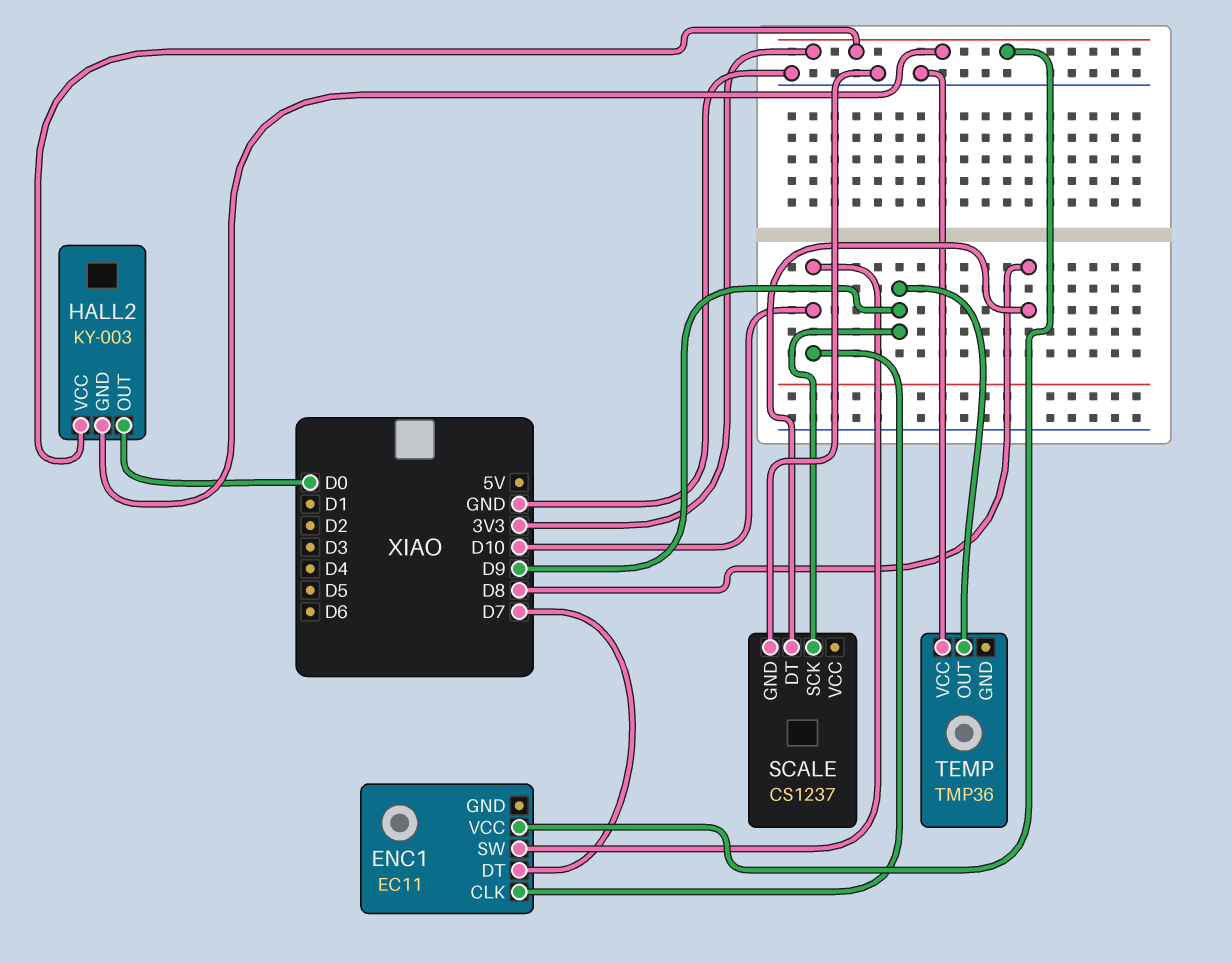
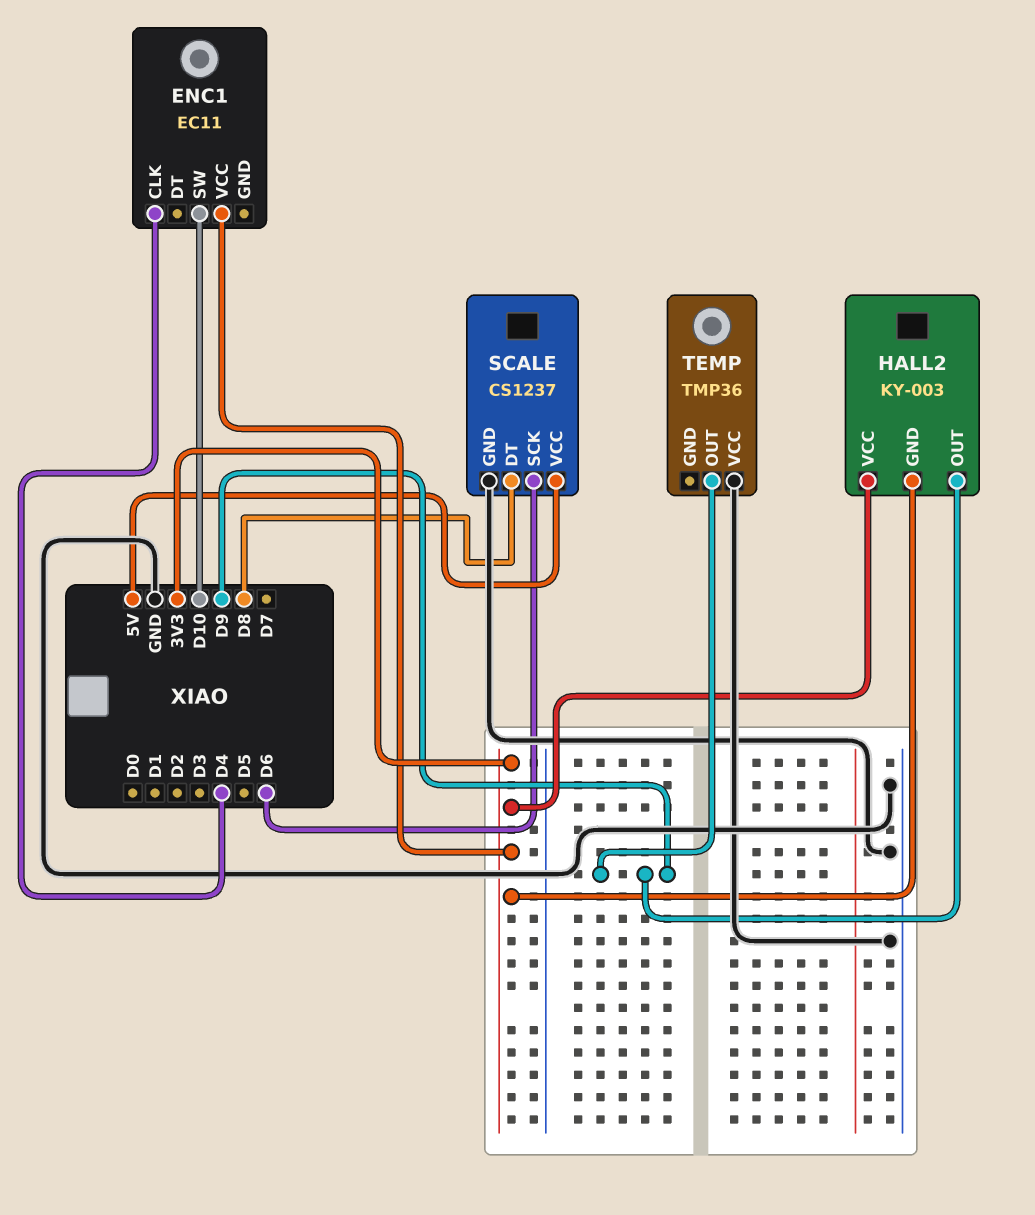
ENC1 pin CLK: D10 -> D4
ENC1 pin DT: D7 -> none
HALL2 pin OUT: D0 -> D9
SCALE pin SCK: D9 -> D6
SCALE pin VCC: none -> 5V

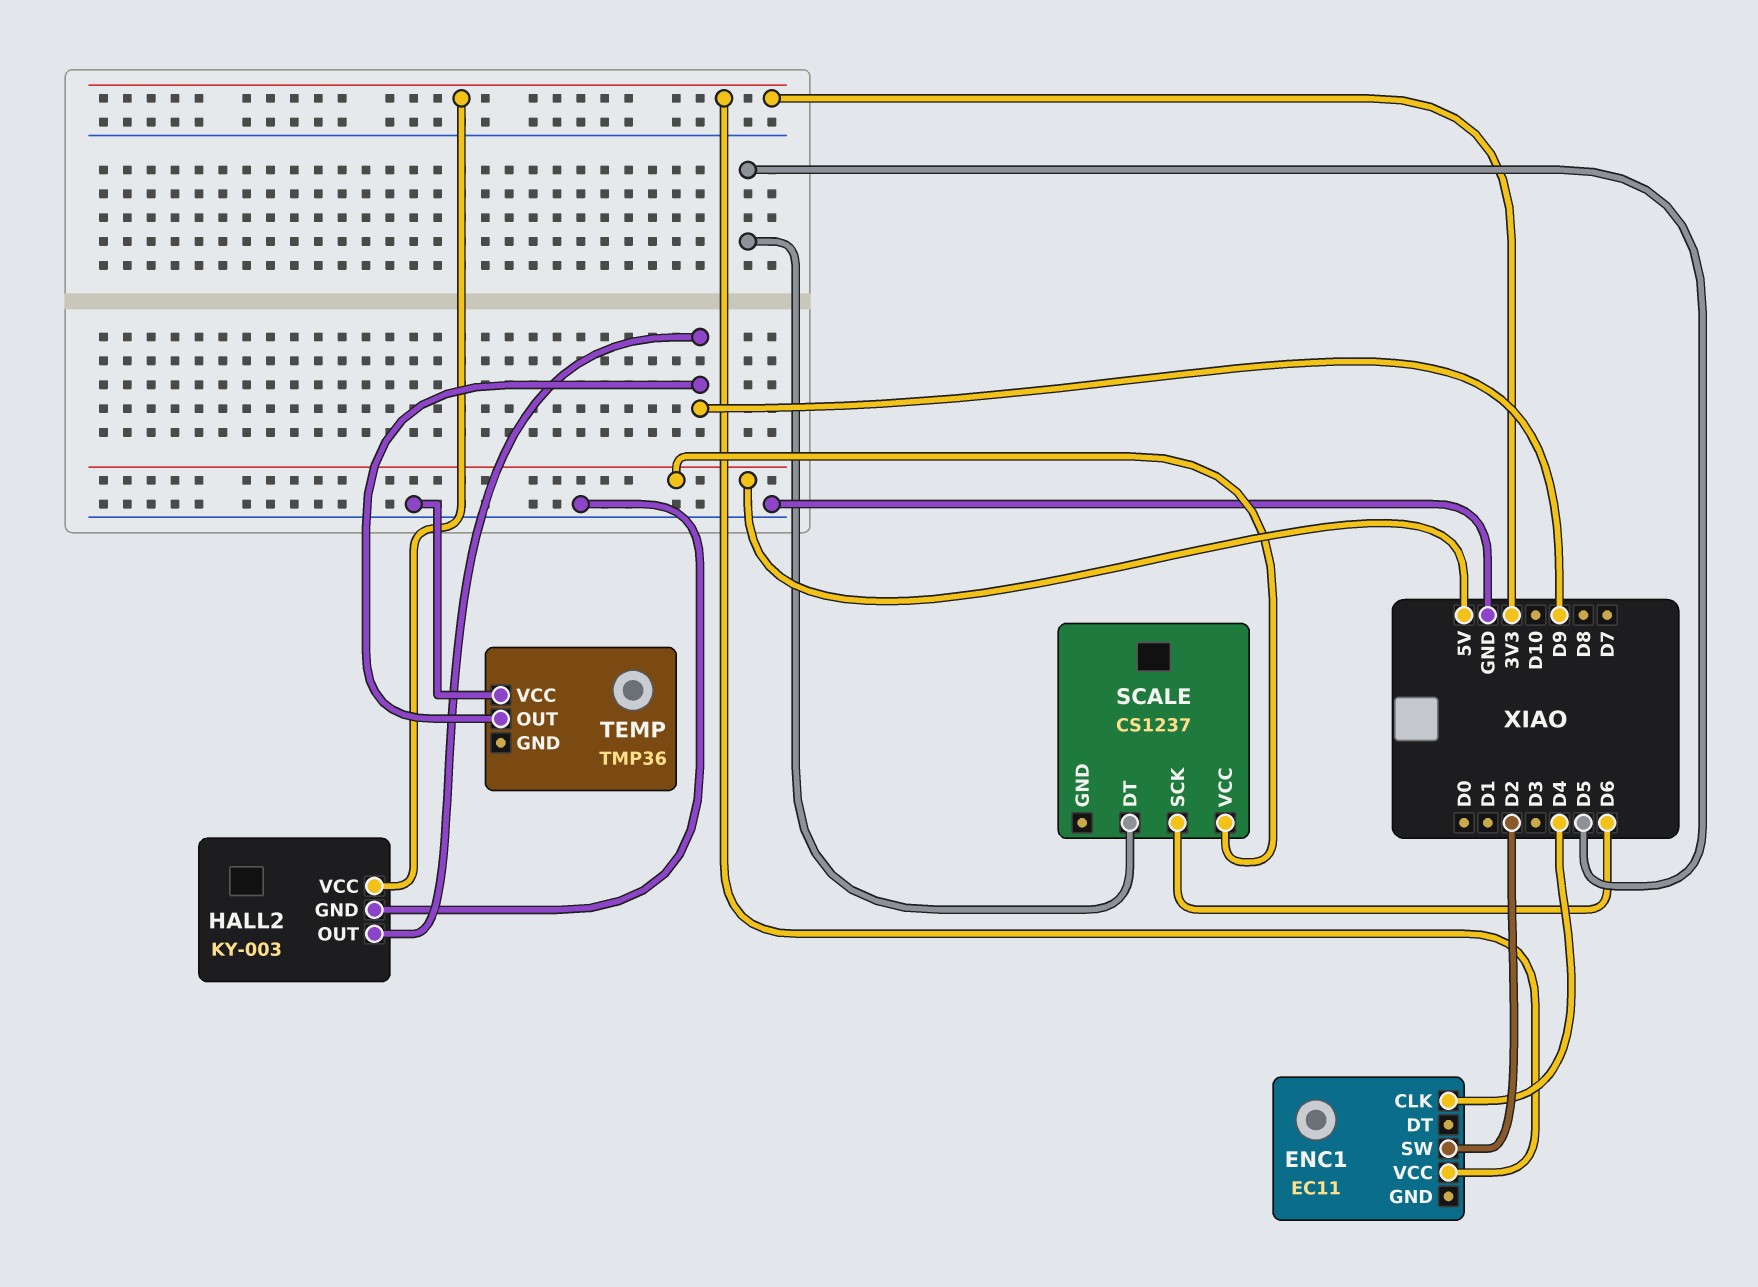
ENC1 pin SW: D10 -> D2
HALL2 pin GND: 3V3 -> GND
SCALE pin DT: D8 -> D5
SCALE pin GND: GND -> none

